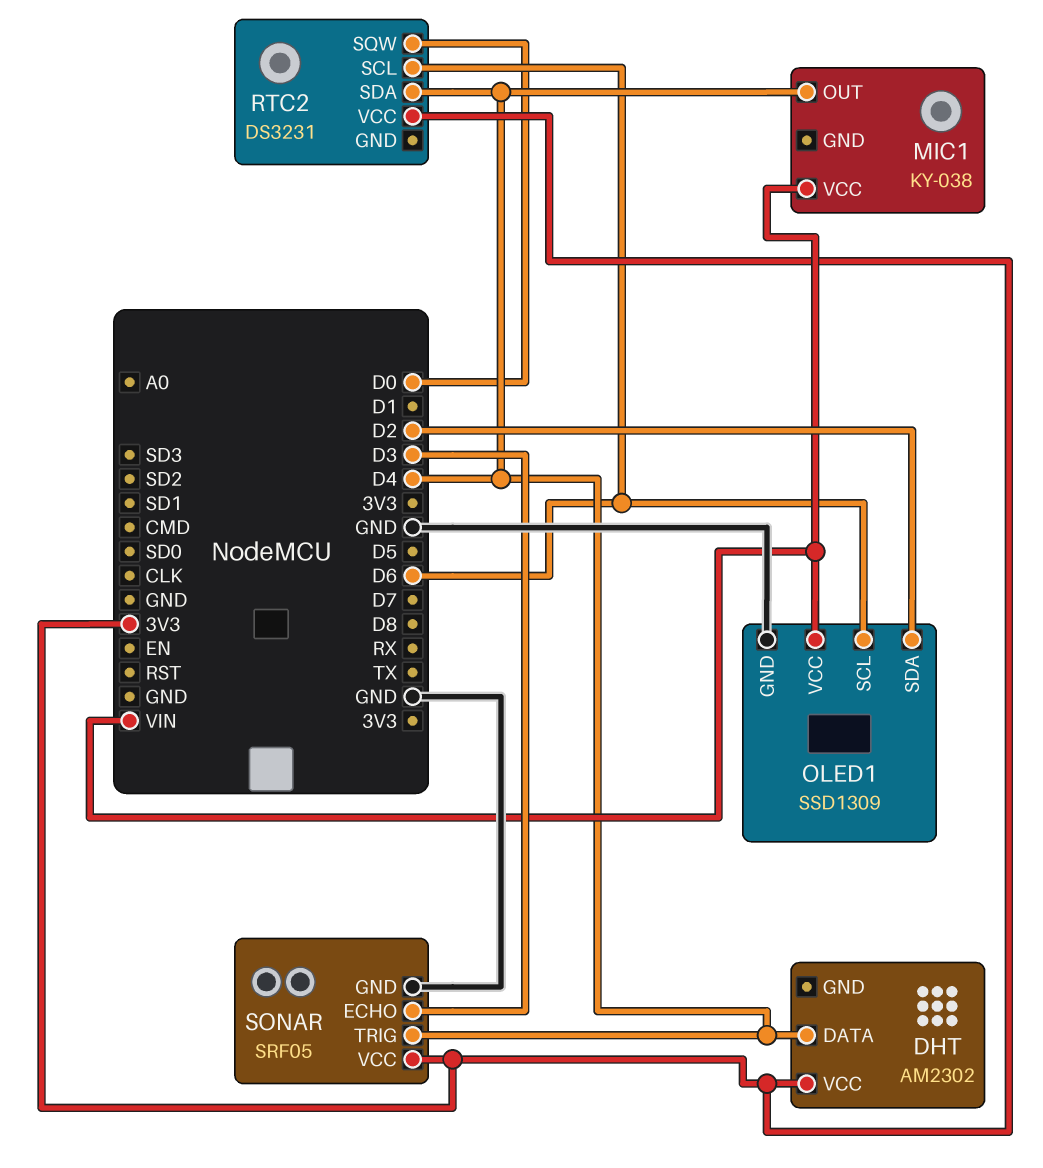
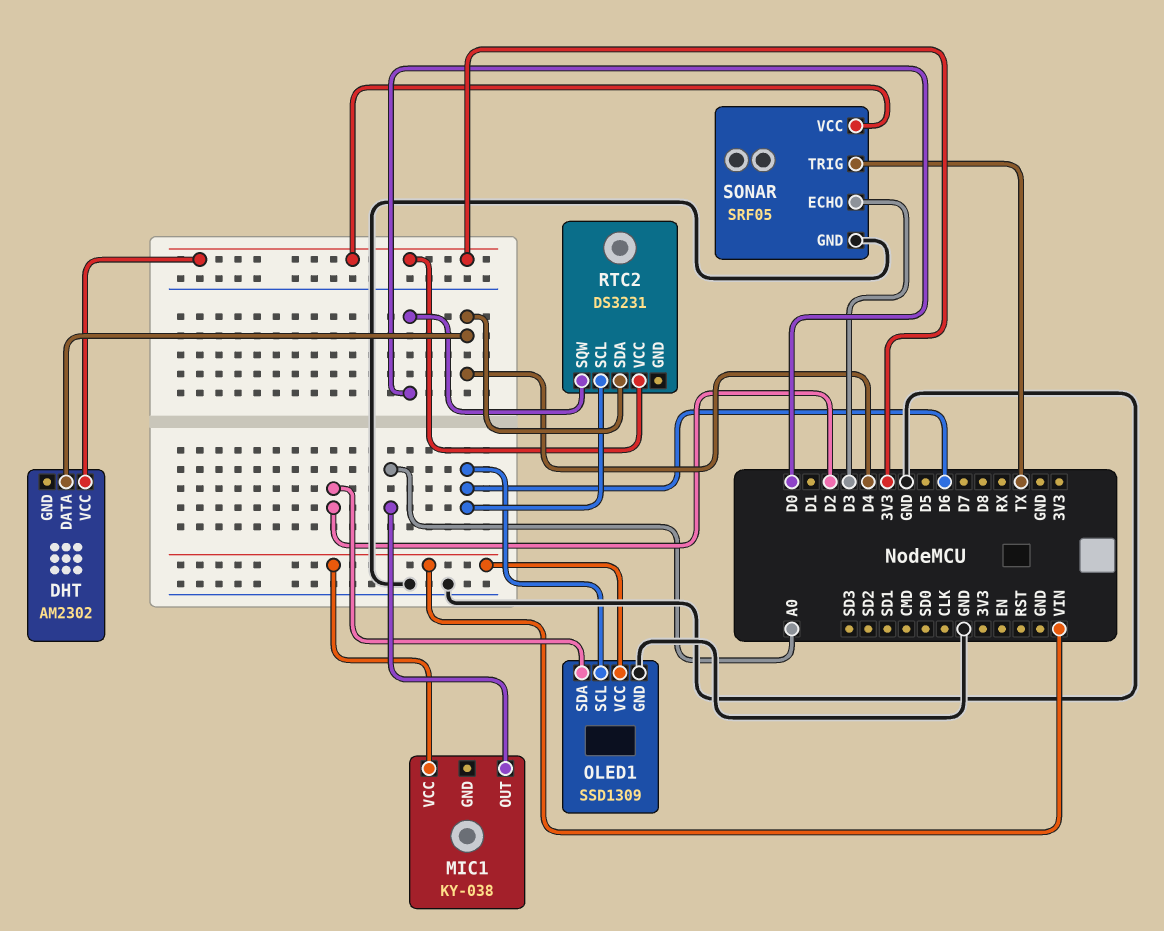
MIC1 pin OUT: D4 -> A0
SONAR pin TRIG: D4 -> TX

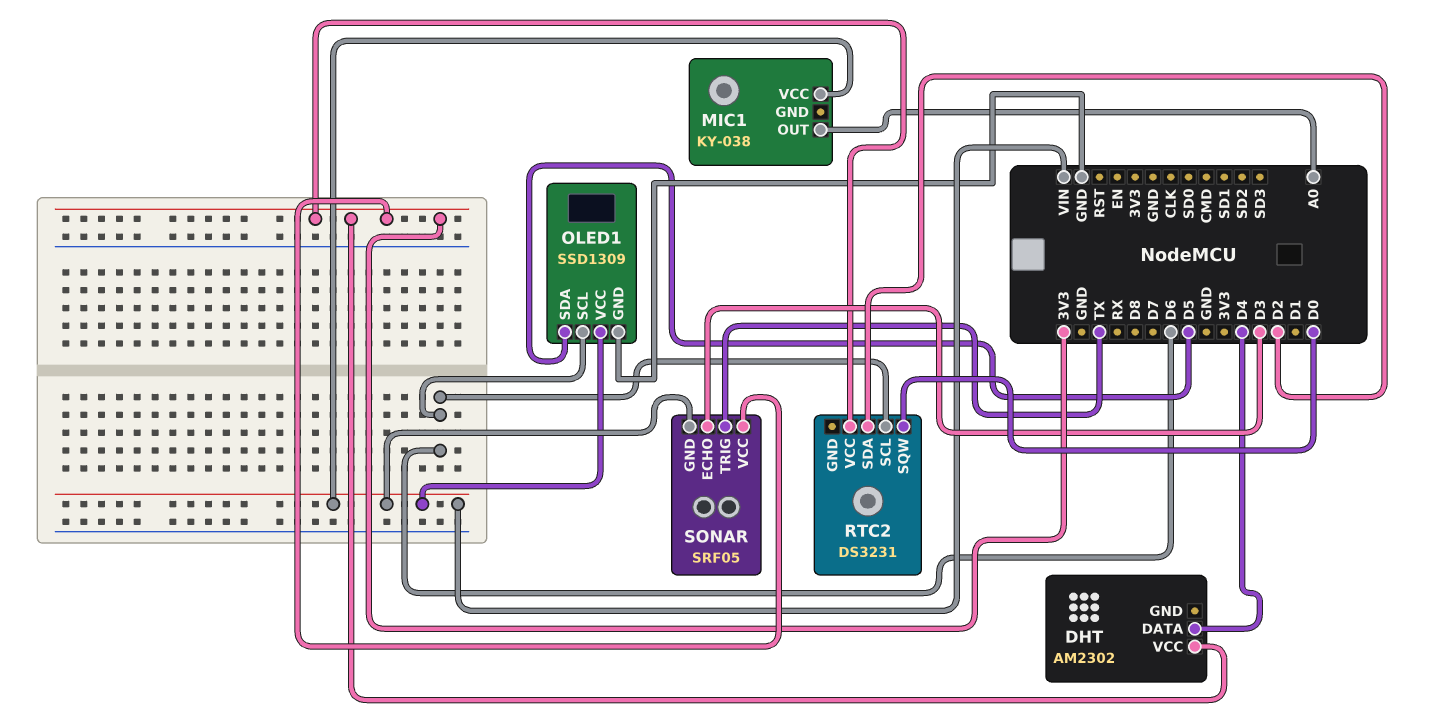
OLED1 pin SDA: D2 -> D5
RTC2 pin SDA: D4 -> D2
SONAR pin GND: GND -> VIN

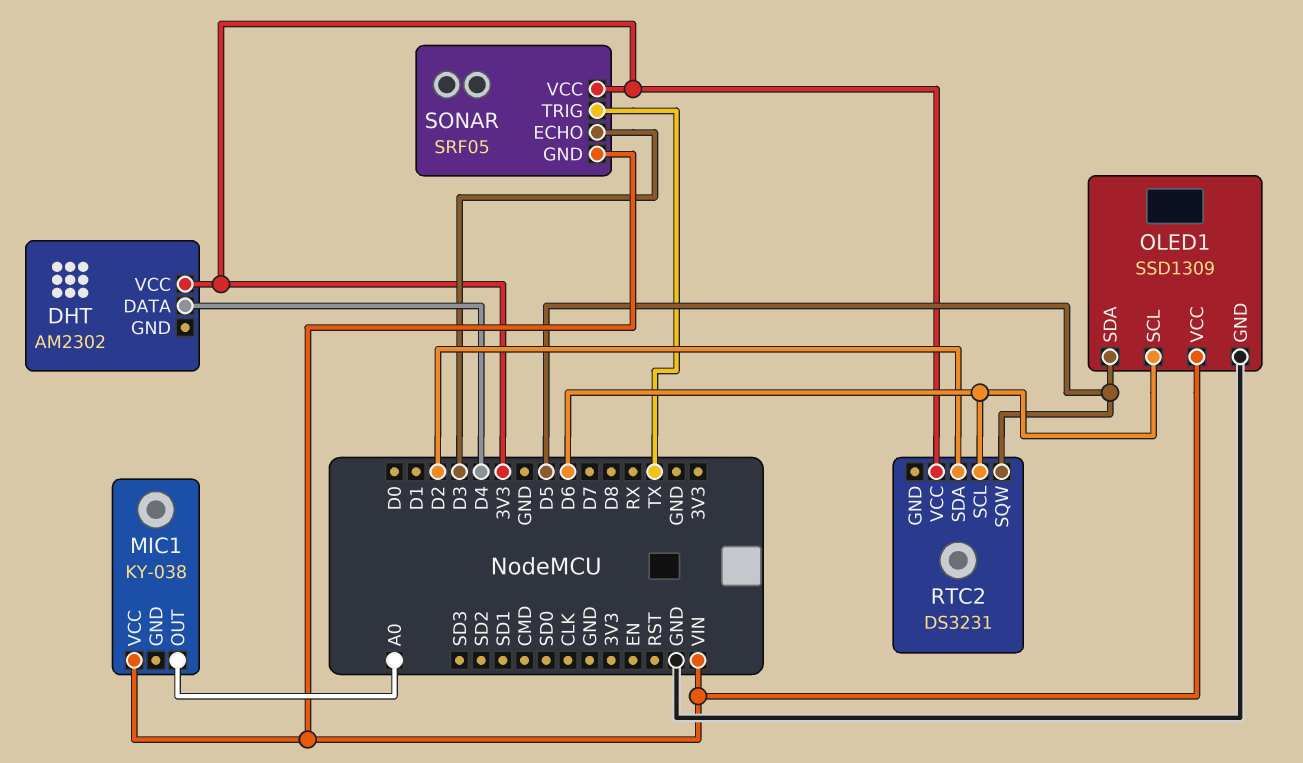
RTC2 pin SQW: D0 -> D5

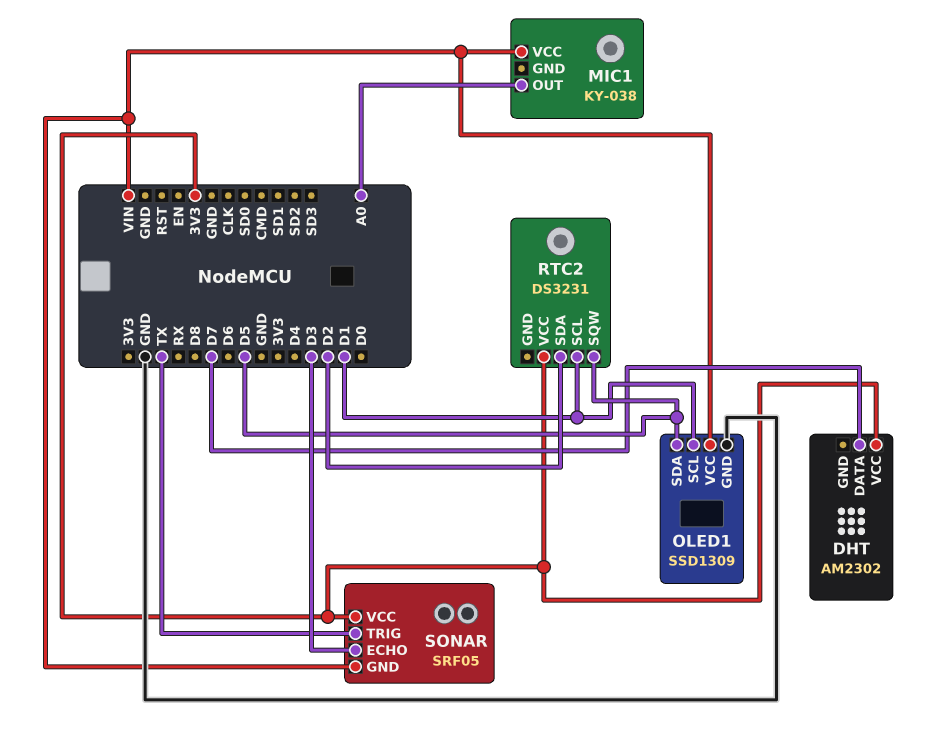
DHT pin DATA: D4 -> D7
OLED1 pin SCL: D6 -> D1
RTC2 pin SCL: D6 -> D1

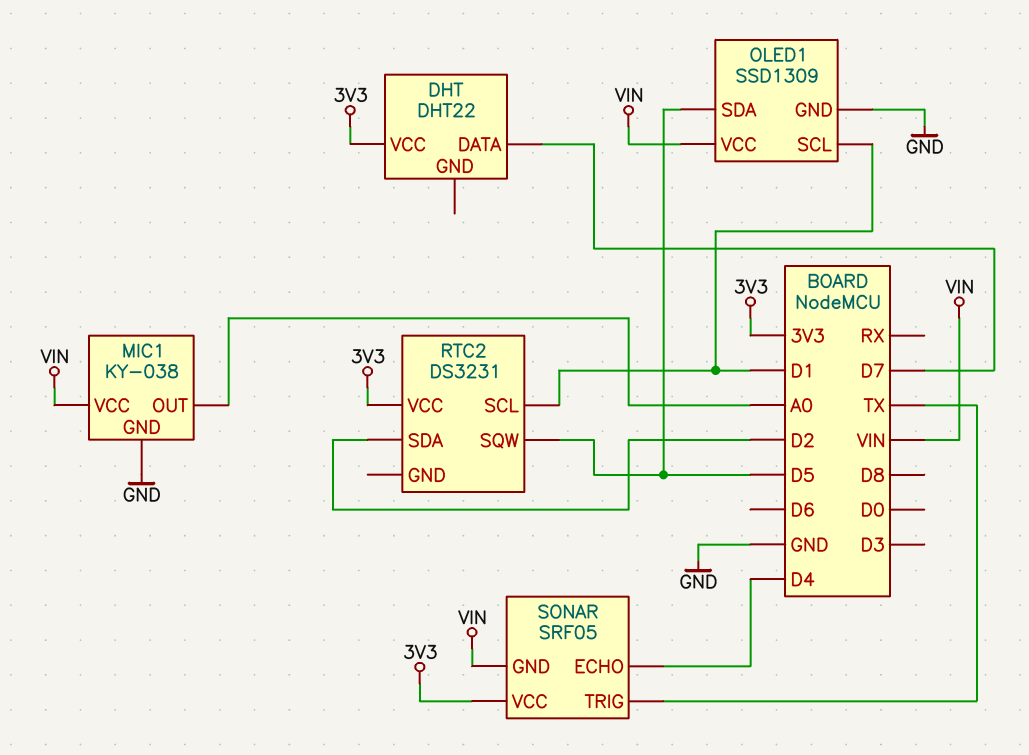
DHT: AM2302 -> DHT22
MIC1 pin GND: none -> GND
SONAR pin ECHO: D3 -> D4

